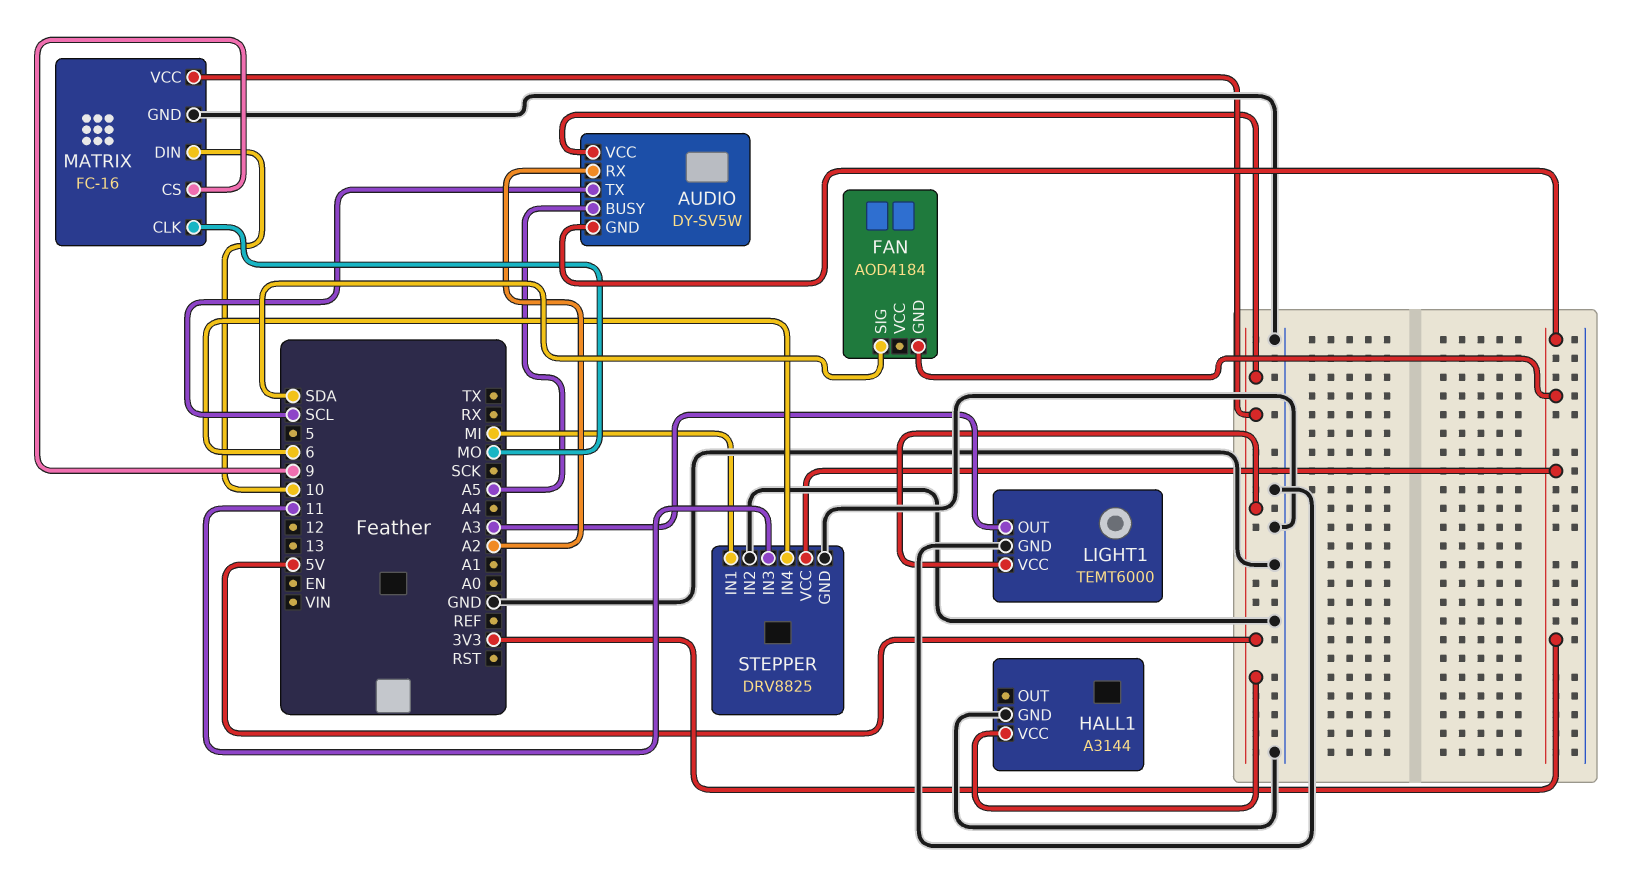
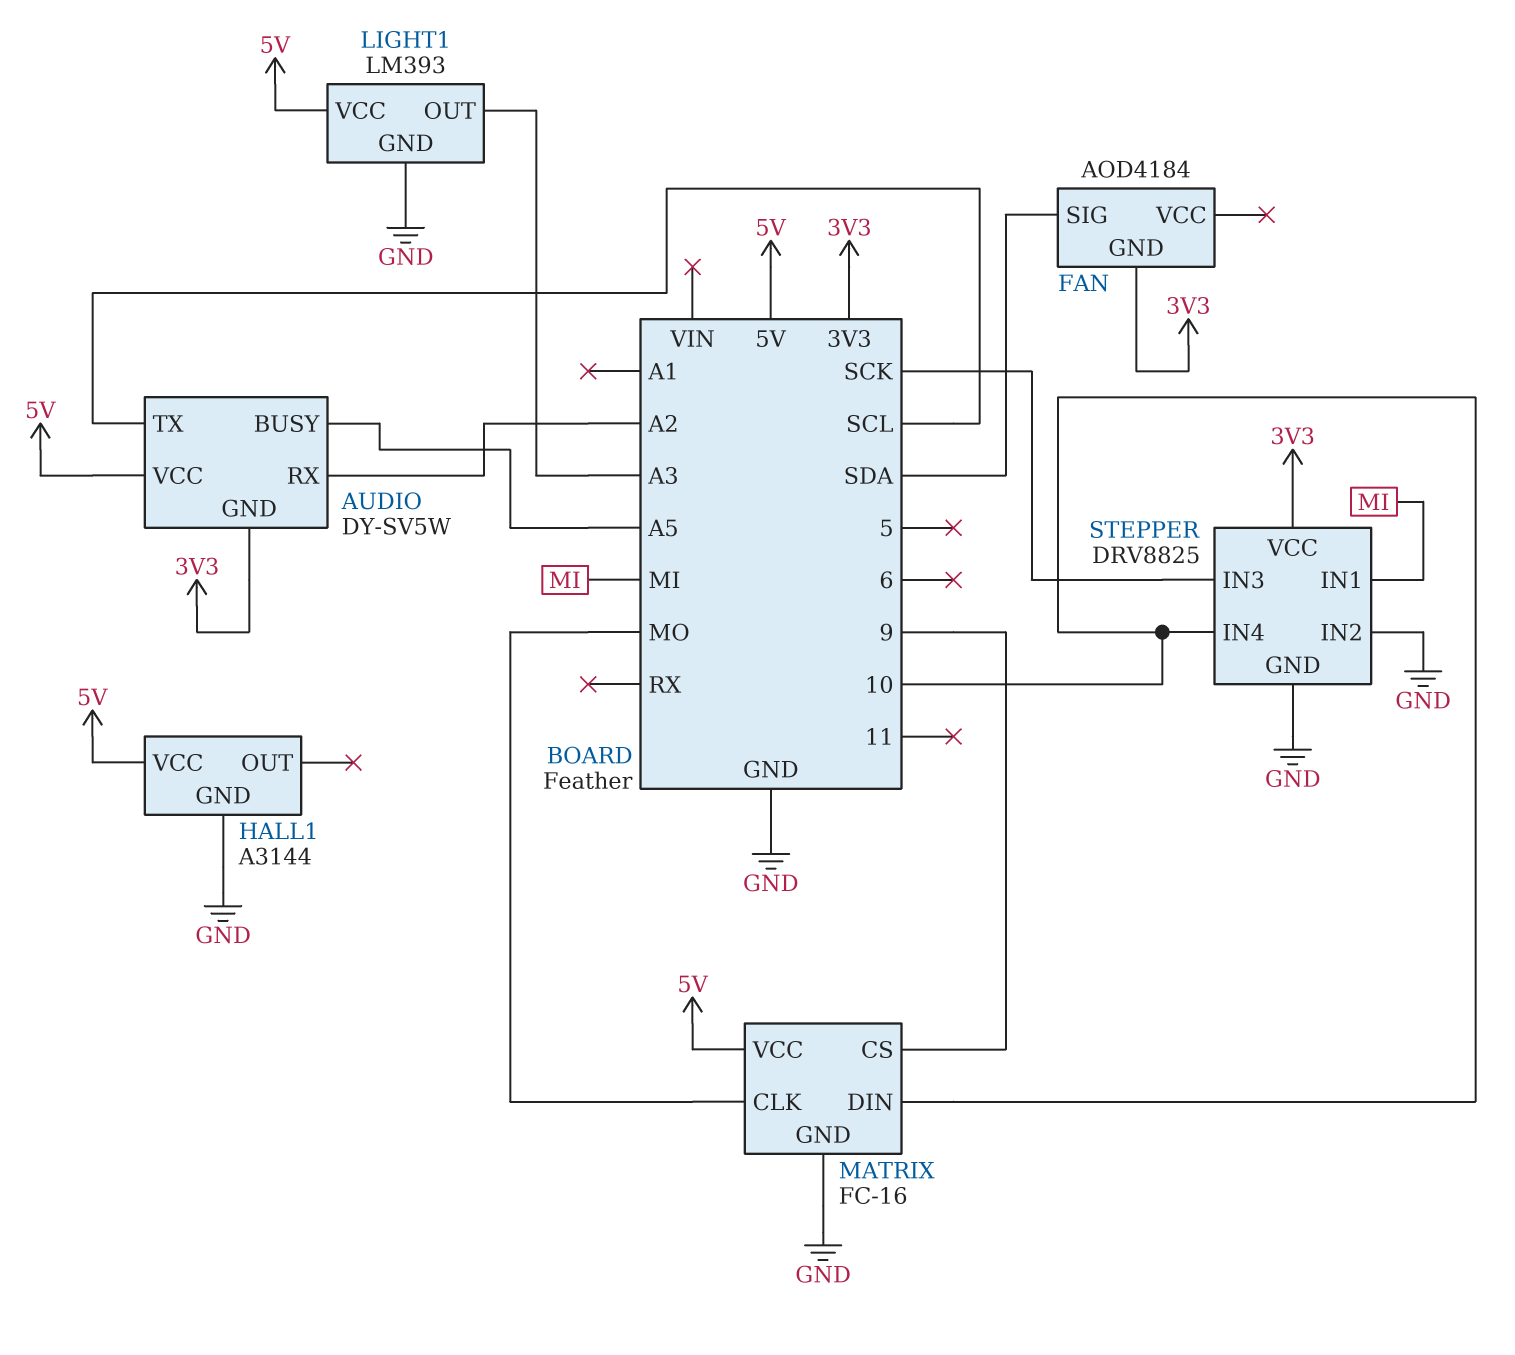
LIGHT1: TEMT6000 -> LM393
STEPPER pin IN3: 11 -> SCK
STEPPER pin IN4: 6 -> 10

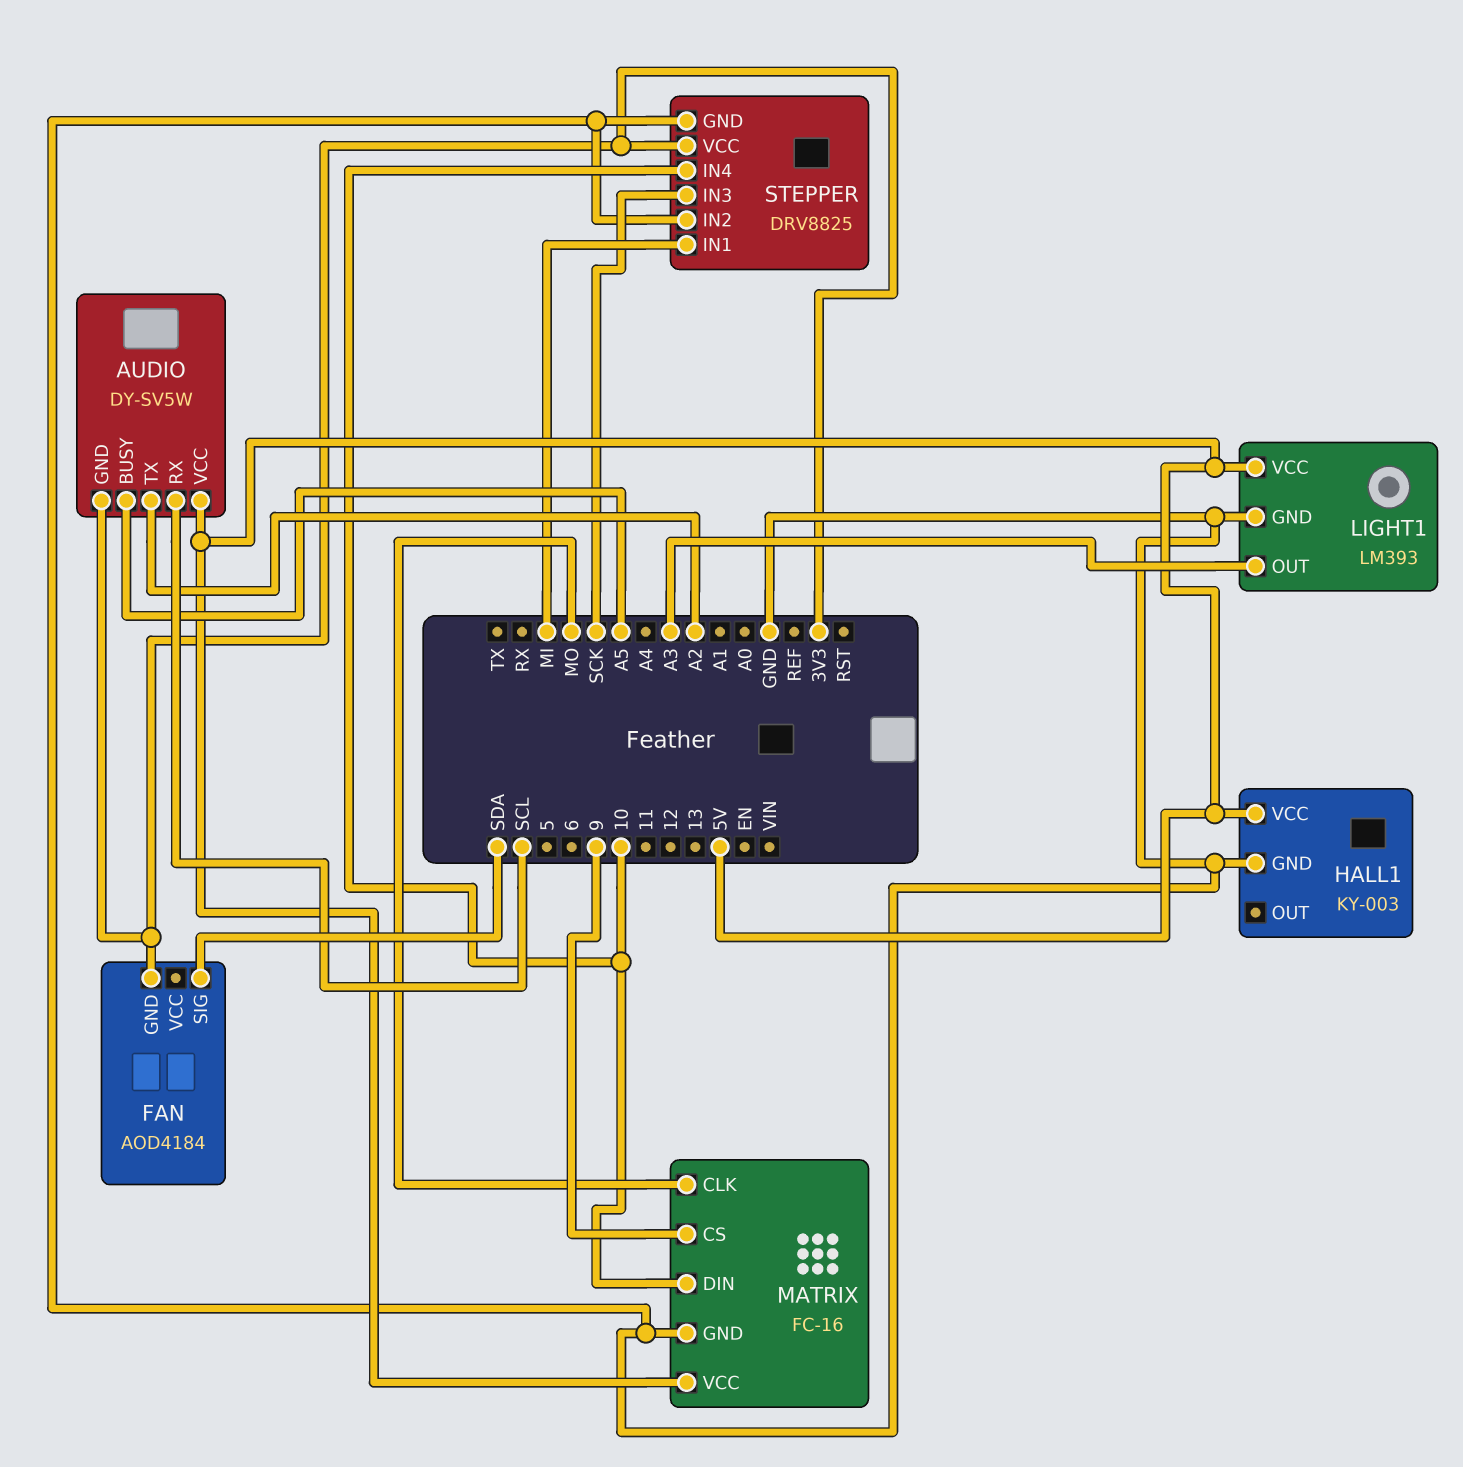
AUDIO pin RX: A2 -> SCL
AUDIO pin TX: SCL -> A2
HALL1: A3144 -> KY-003

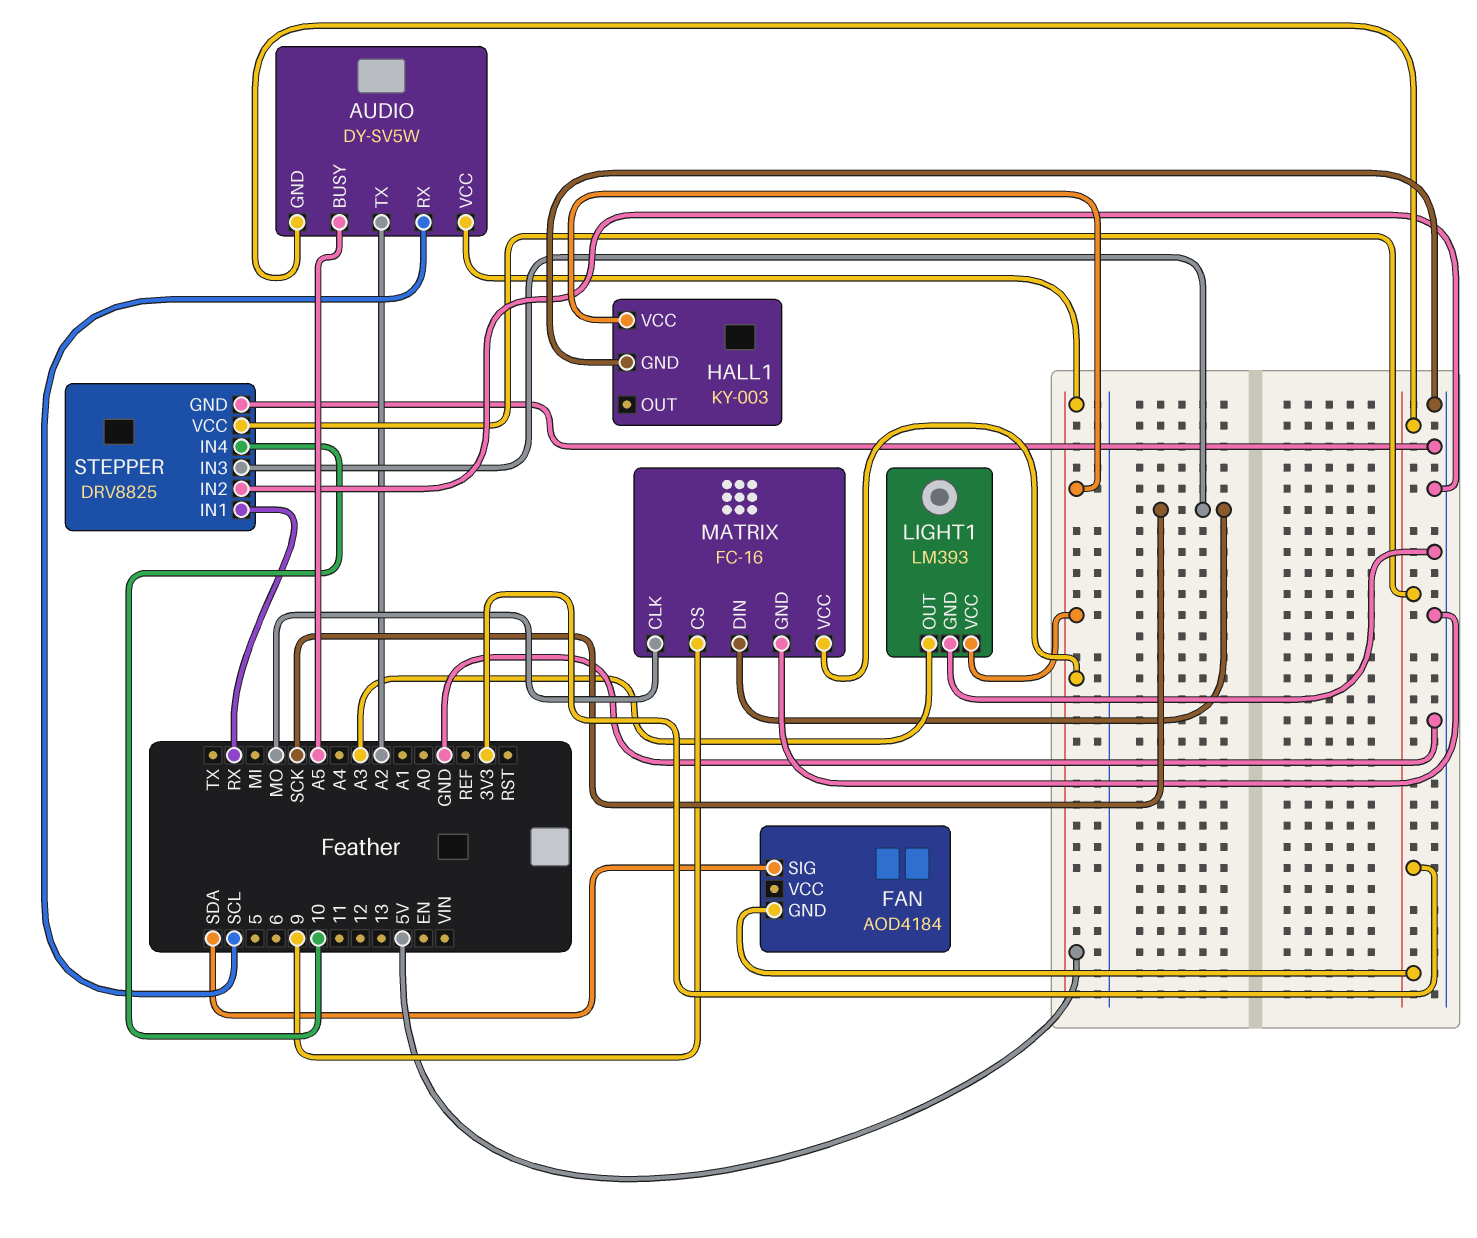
MATRIX pin DIN: 10 -> SCK
STEPPER pin IN1: MI -> RX

